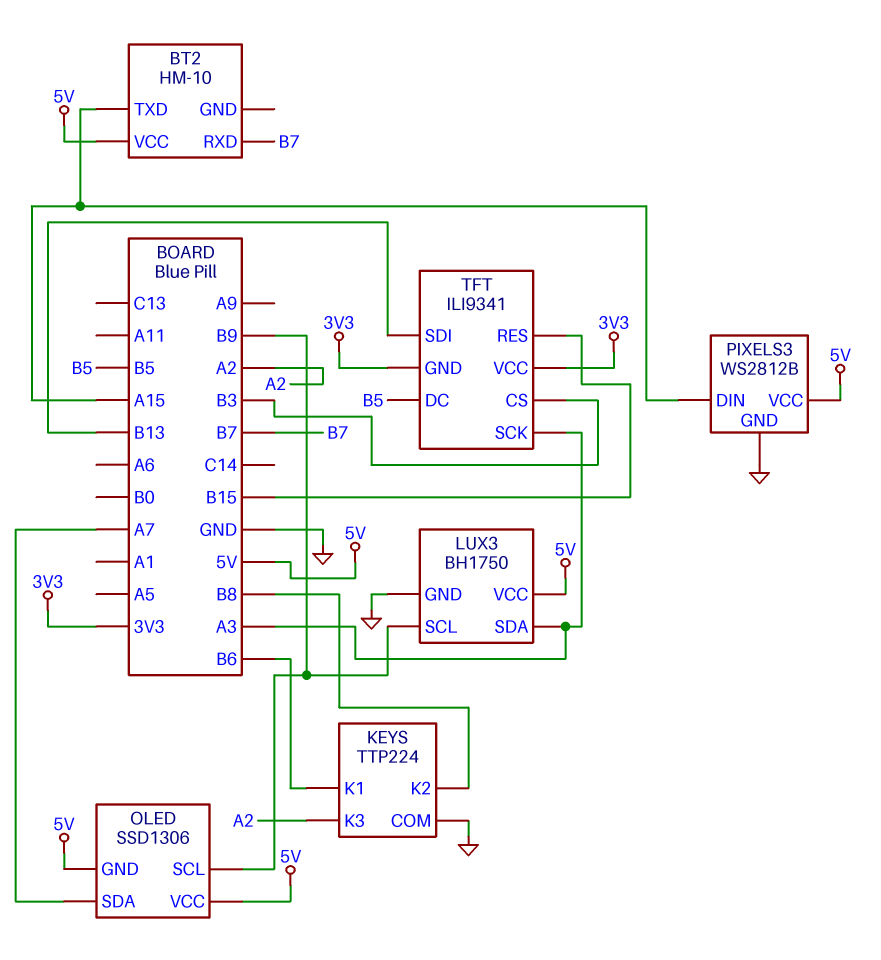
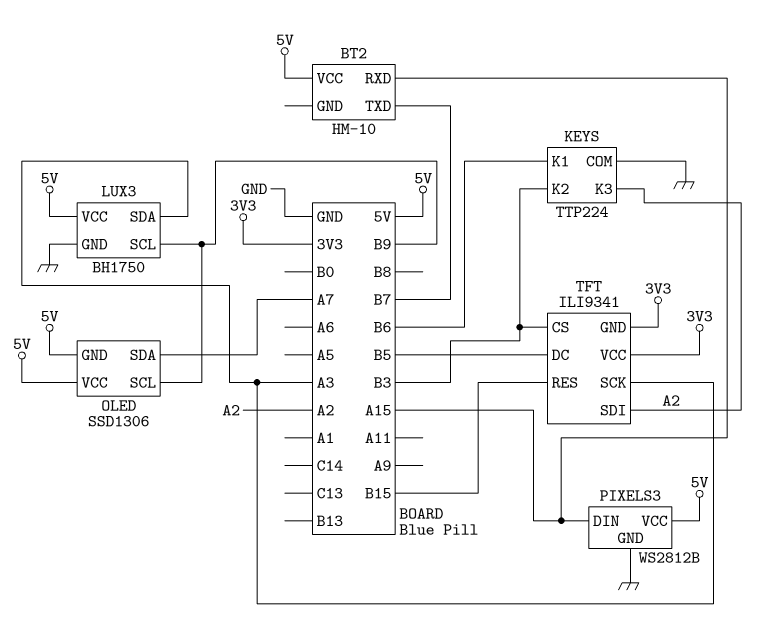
BT2 pin RXD: B7 -> A15
BT2 pin TXD: A15 -> B7
KEYS pin K2: B8 -> B3
TFT pin SDI: B13 -> A2

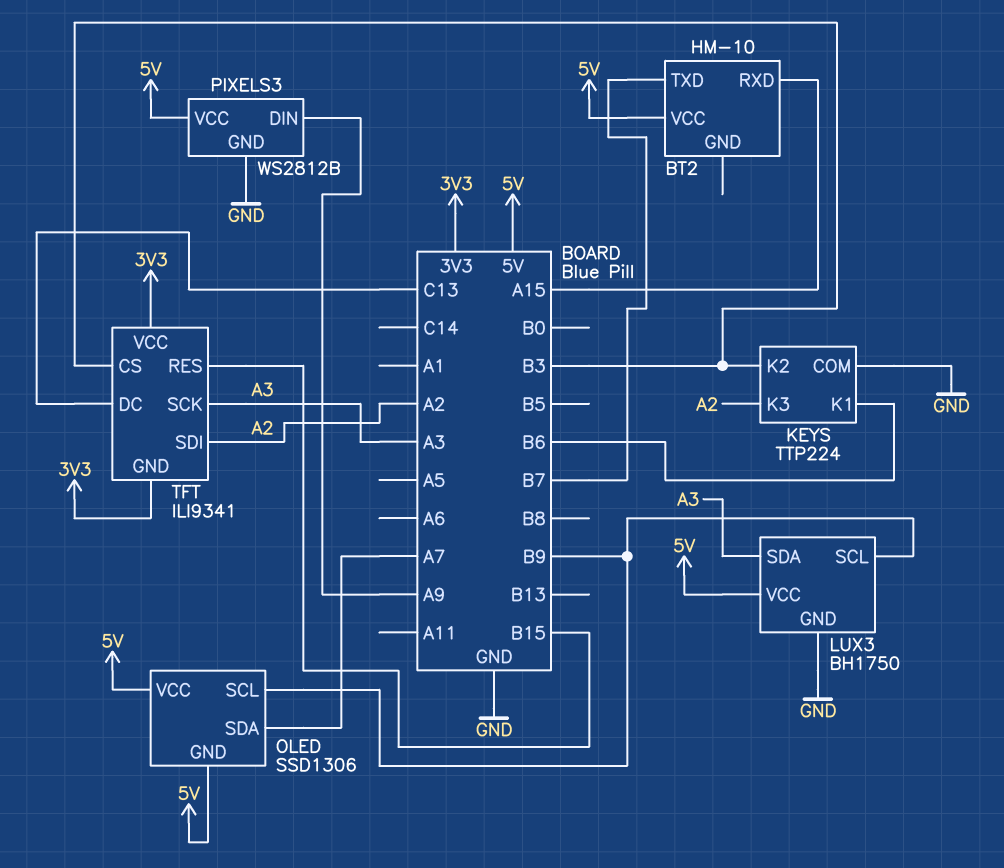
PIXELS3 pin DIN: A15 -> A9
TFT pin DC: B5 -> C13

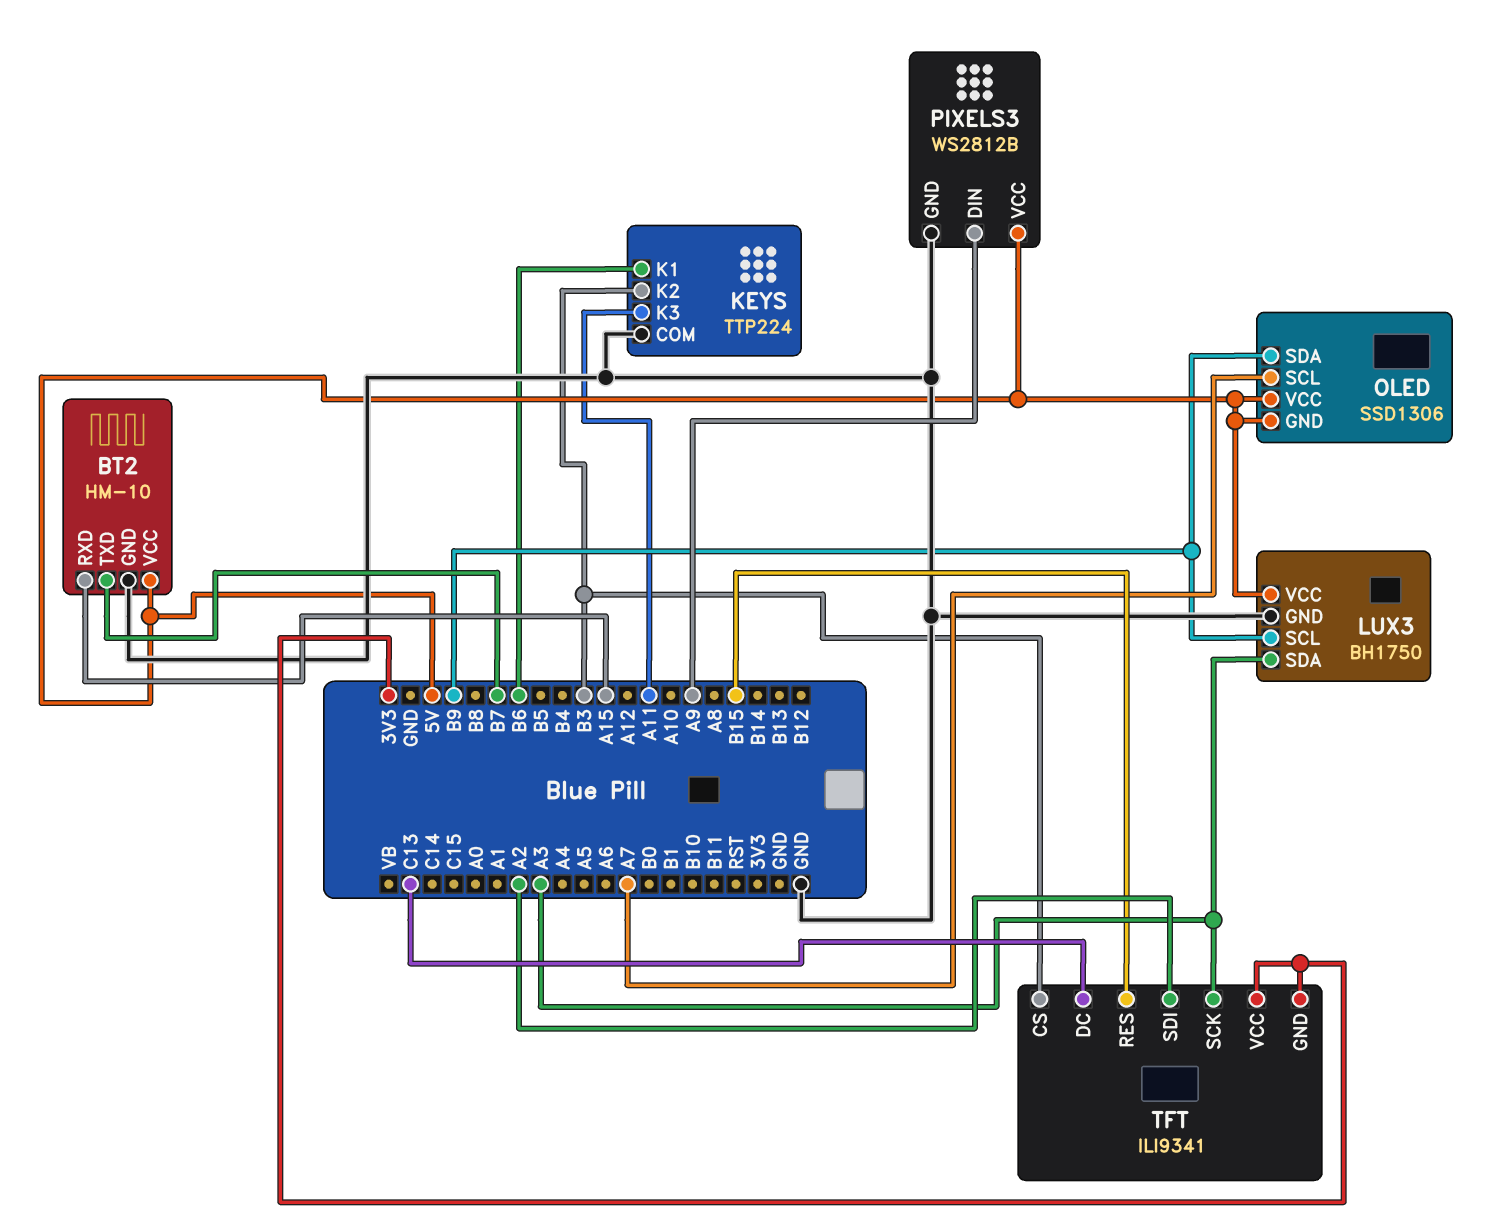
BT2 pin GND: none -> GND
KEYS pin K3: A2 -> A11
OLED pin SCL: B9 -> A7
OLED pin SDA: A7 -> B9

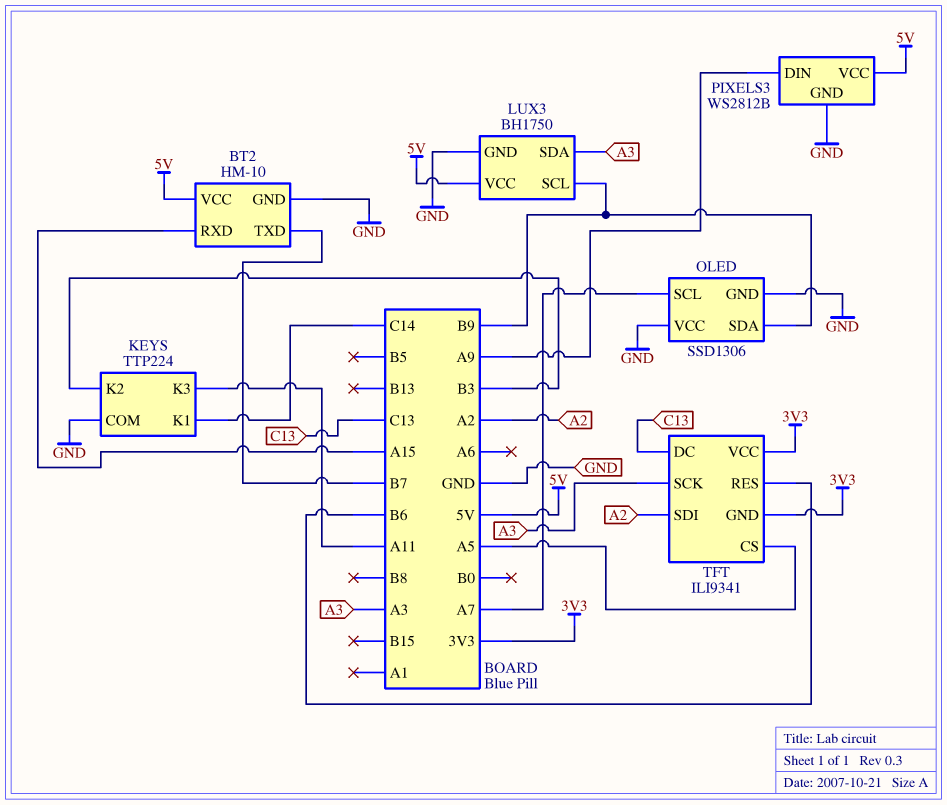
KEYS pin K1: B6 -> C14
OLED pin GND: 5V -> GND
OLED pin VCC: 5V -> GND
TFT pin CS: B3 -> A5
TFT pin RES: B15 -> B6

